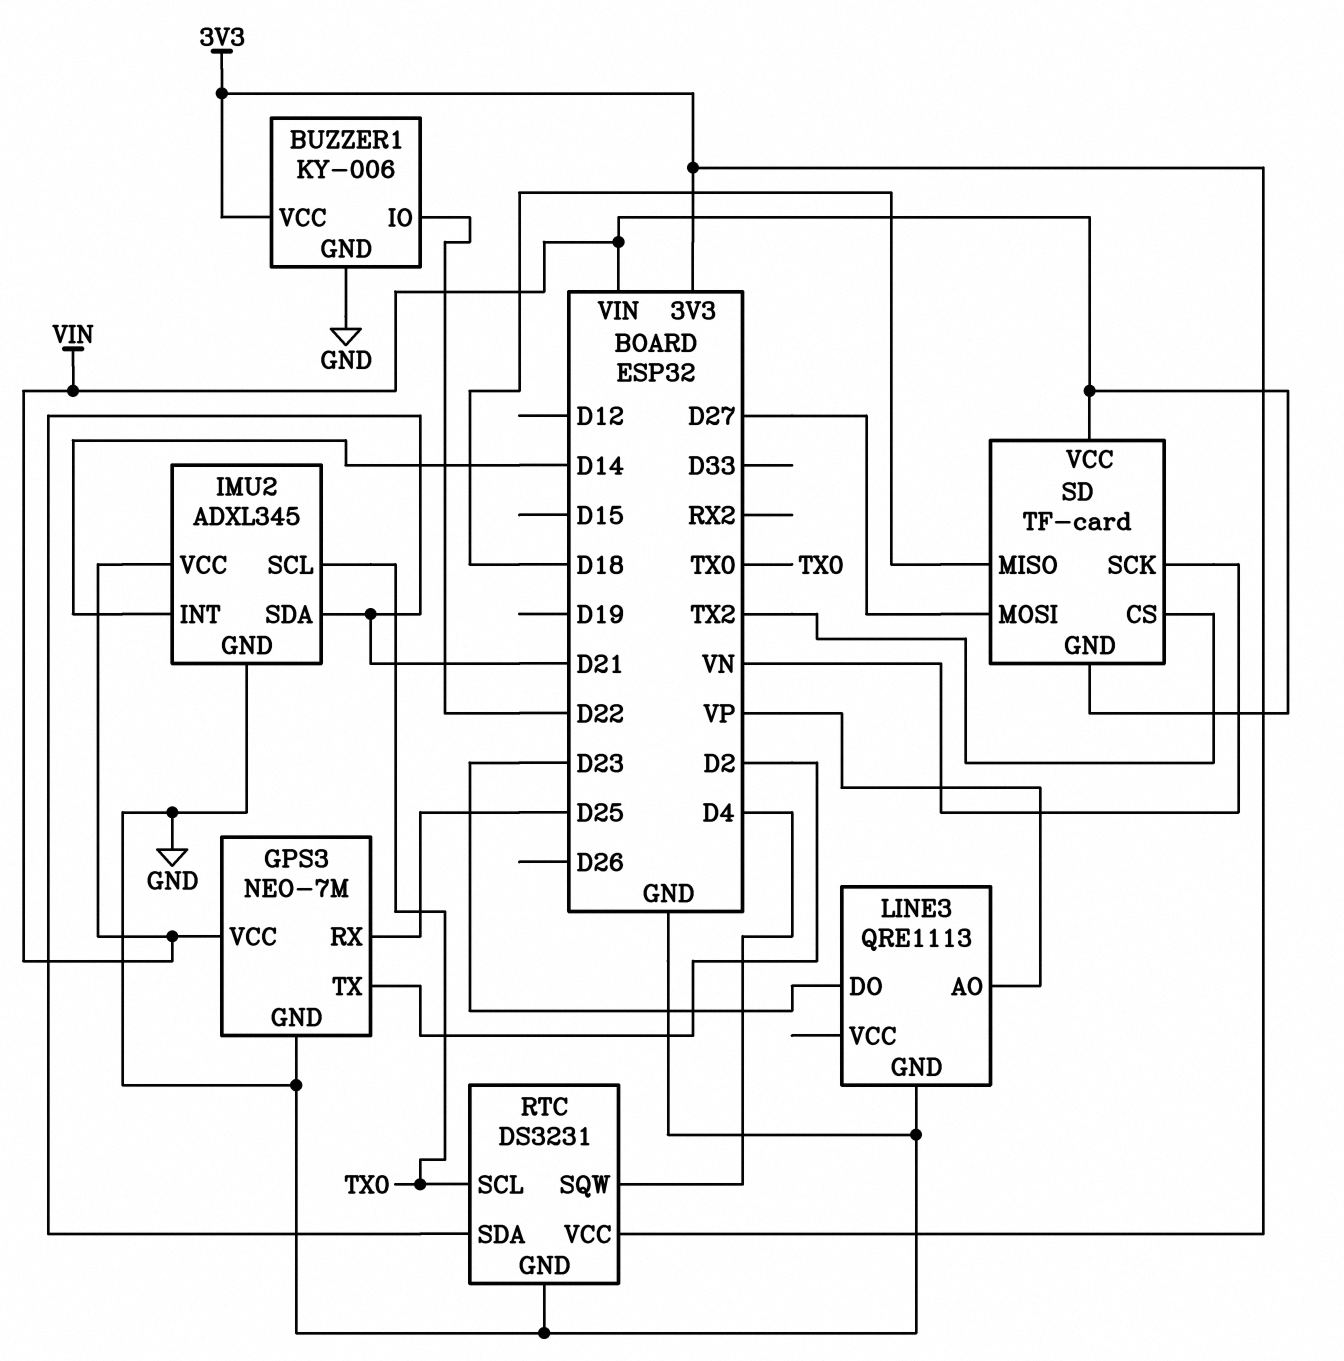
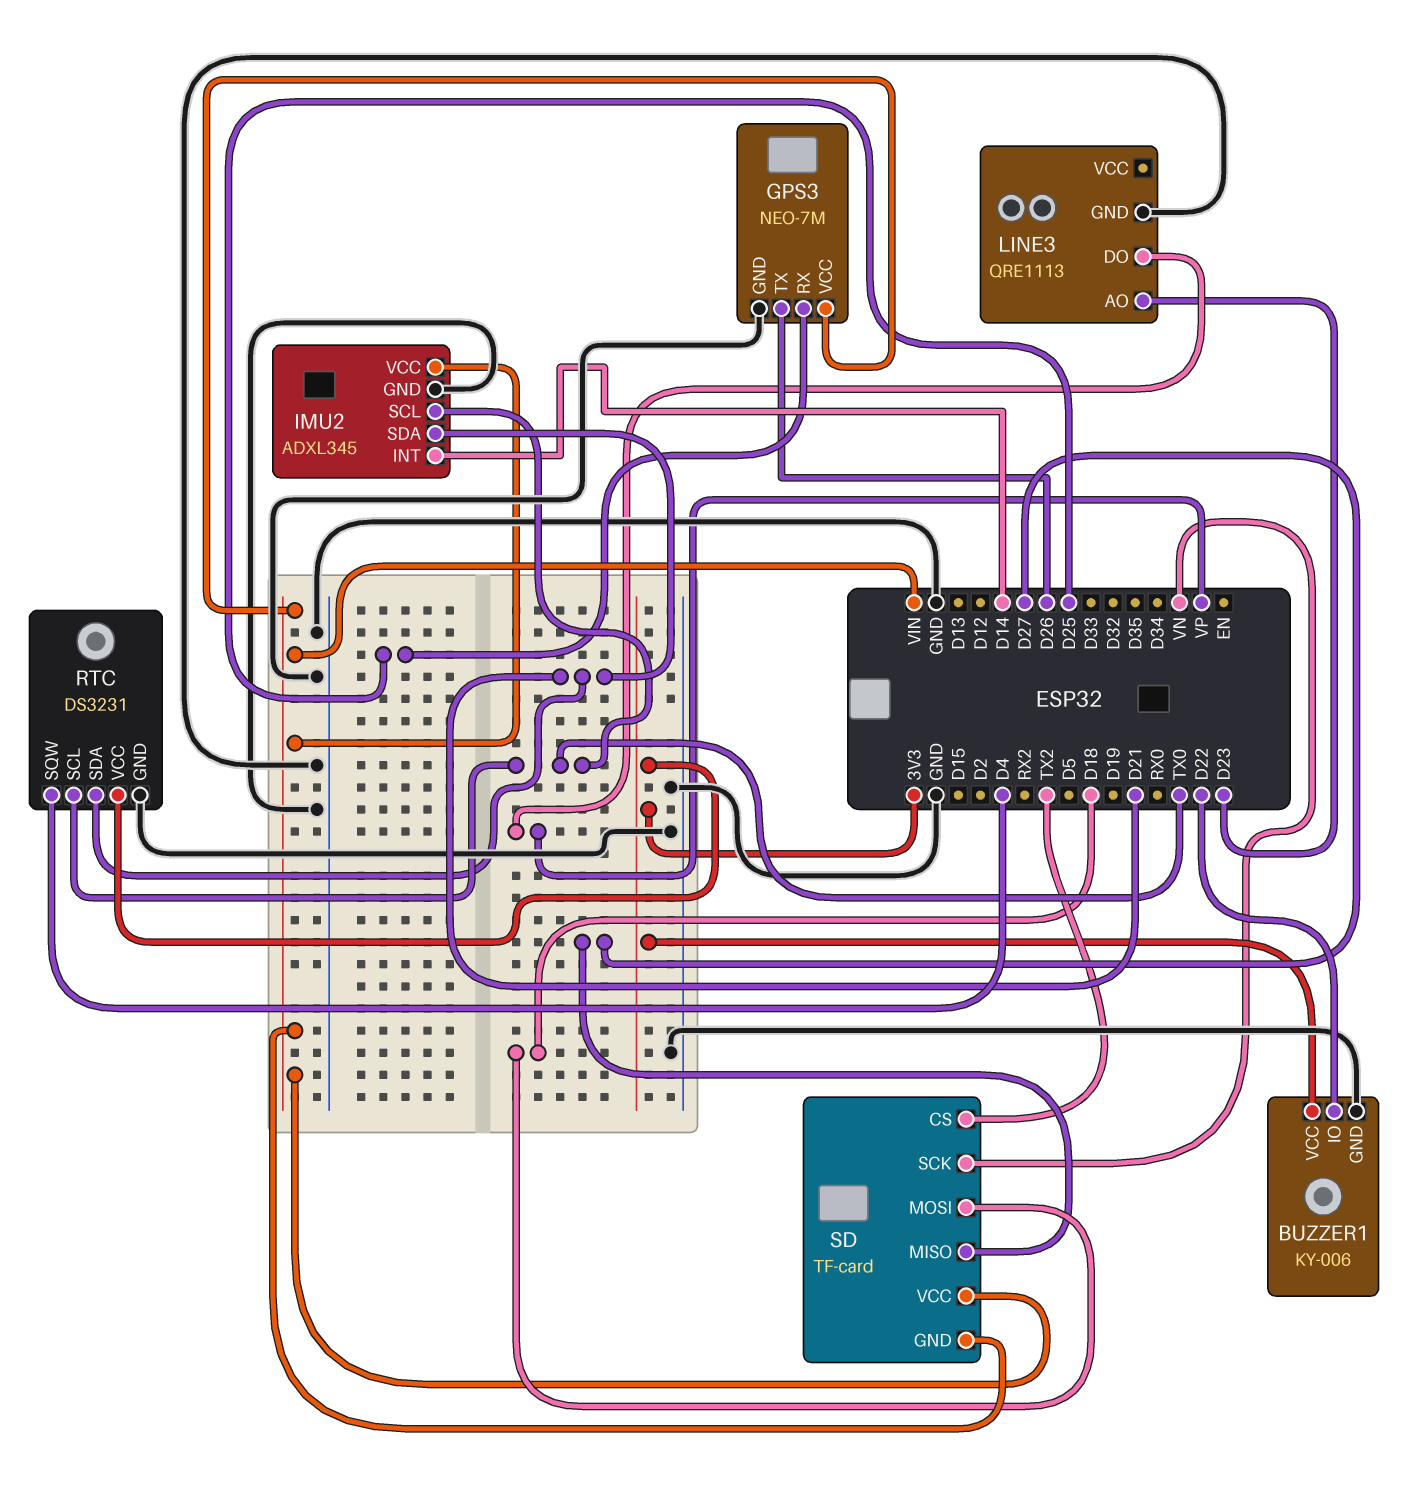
GPS3 pin TX: D2 -> D26
LINE3 pin AO: VP -> D23
LINE3 pin DO: D23 -> VP
SD pin MISO: D18 -> D27
SD pin MOSI: D27 -> D18

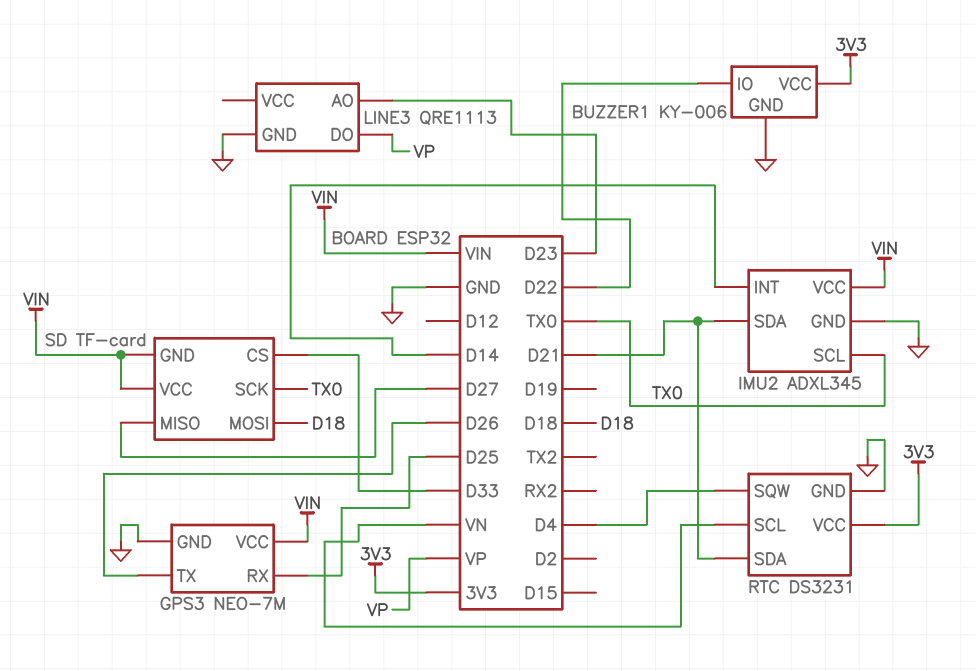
RTC pin SCL: TX0 -> VN
SD pin CS: TX2 -> D33
SD pin SCK: VN -> TX0

